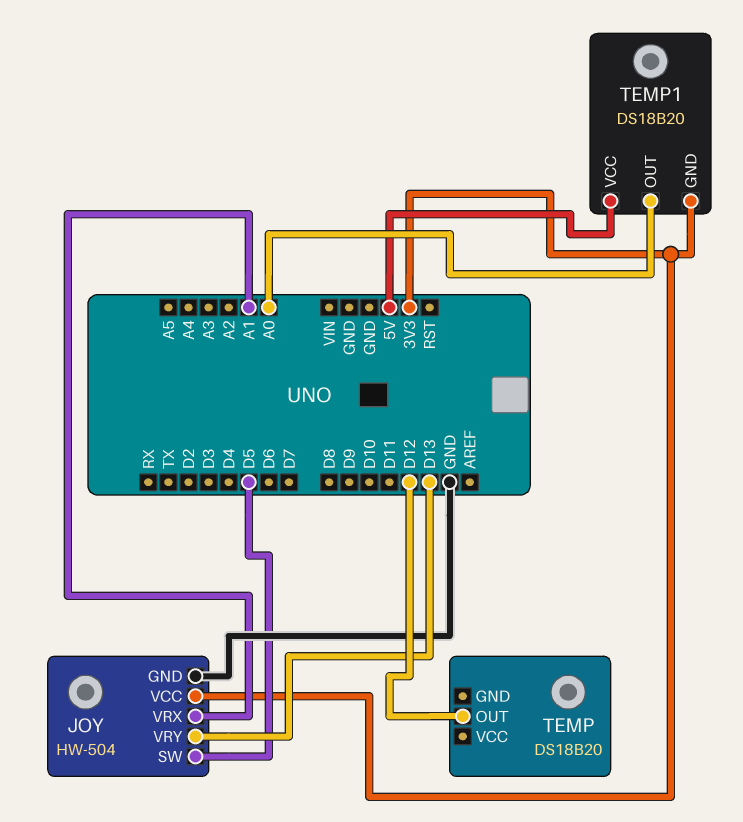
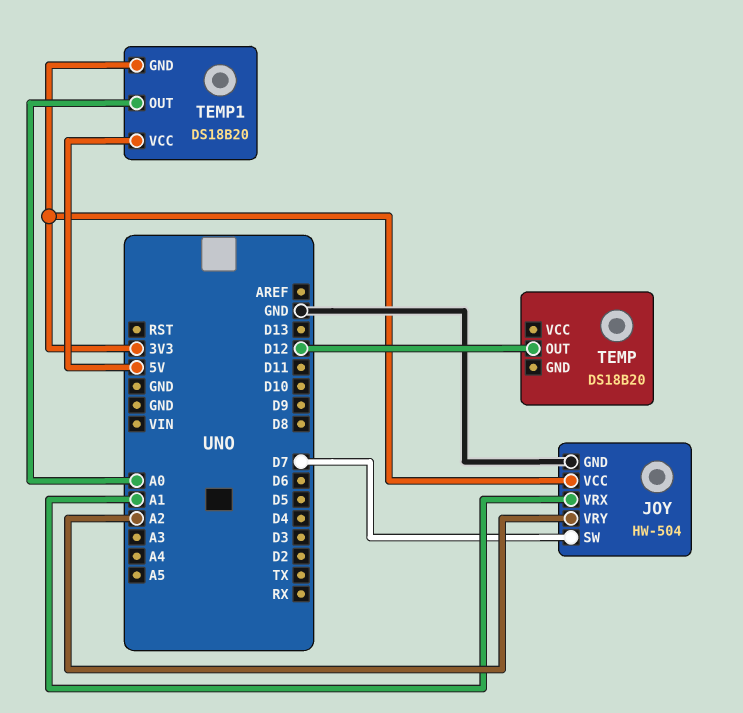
JOY pin SW: D5 -> D7
JOY pin VRY: D13 -> A2

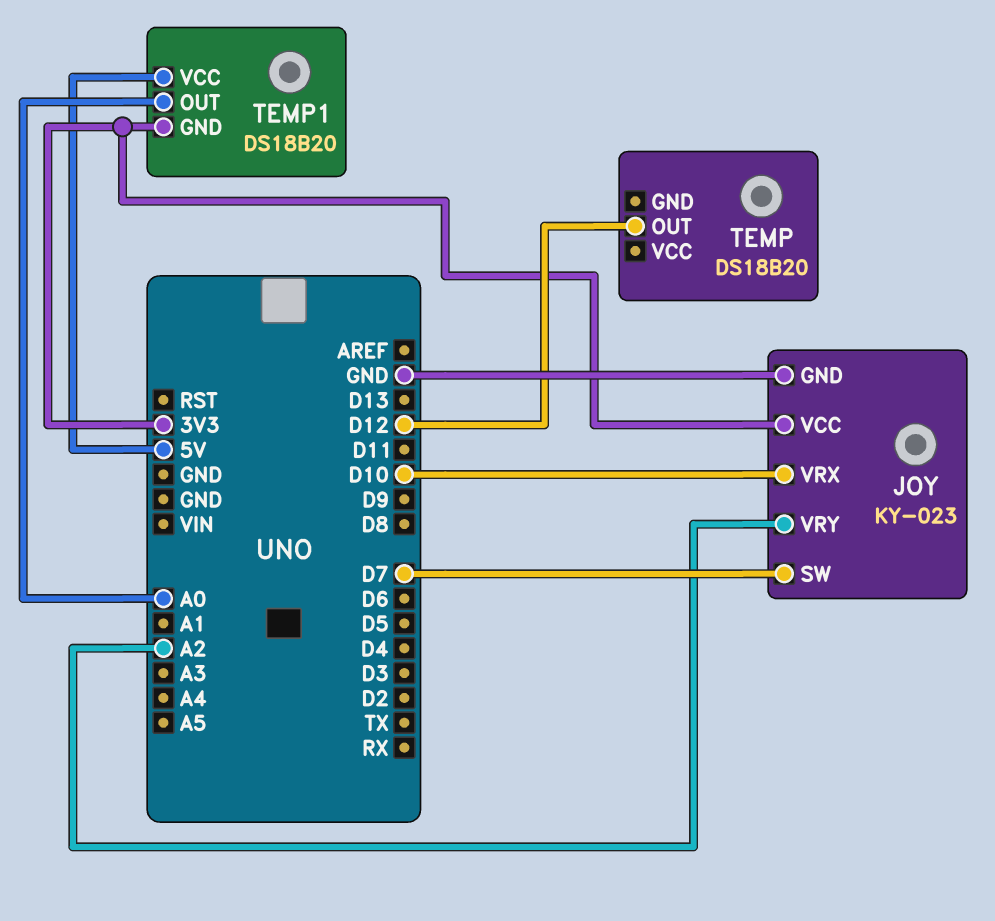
JOY: HW-504 -> KY-023
JOY pin VRX: A1 -> D10

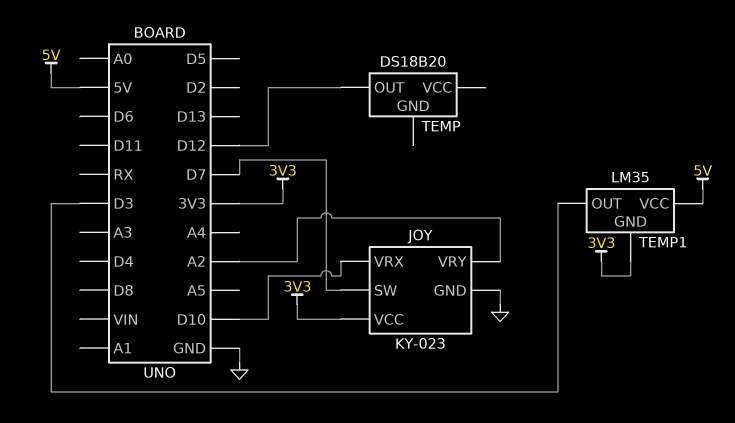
TEMP1: DS18B20 -> LM35
TEMP1 pin OUT: A0 -> D3

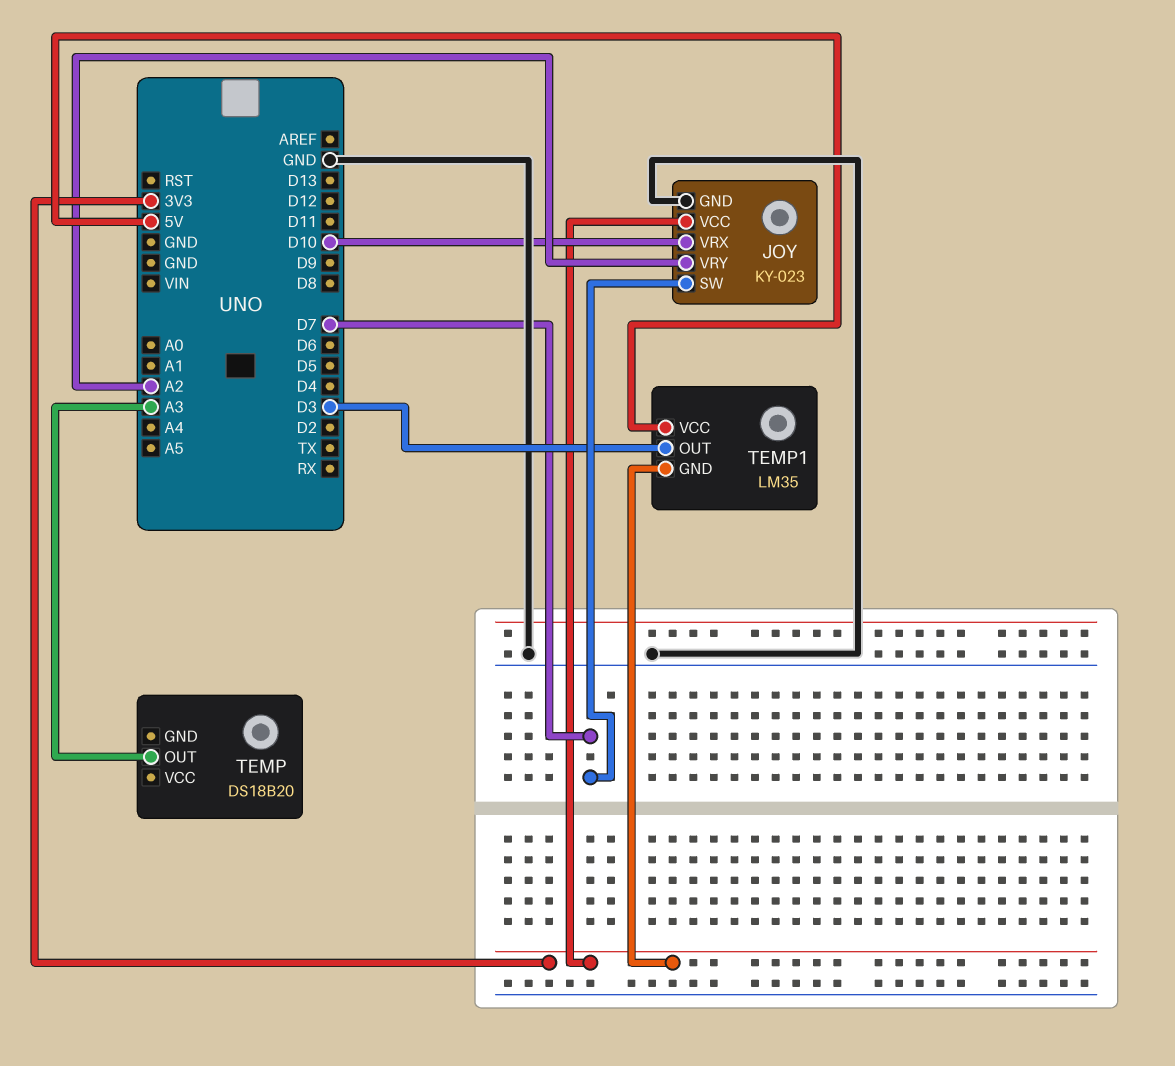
TEMP pin OUT: D12 -> A3

